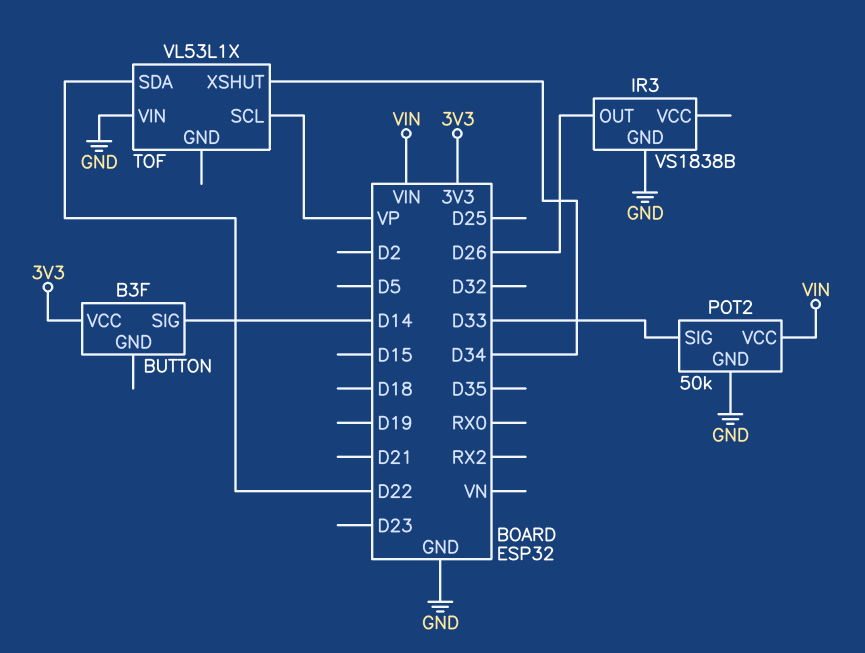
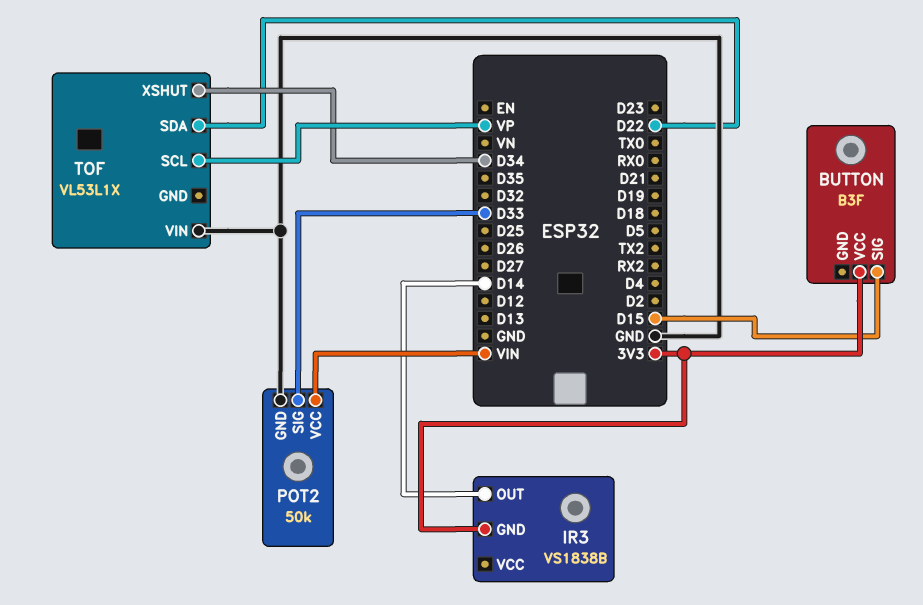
BUTTON pin SIG: D14 -> D15
IR3 pin GND: GND -> 3V3
IR3 pin OUT: D26 -> D14

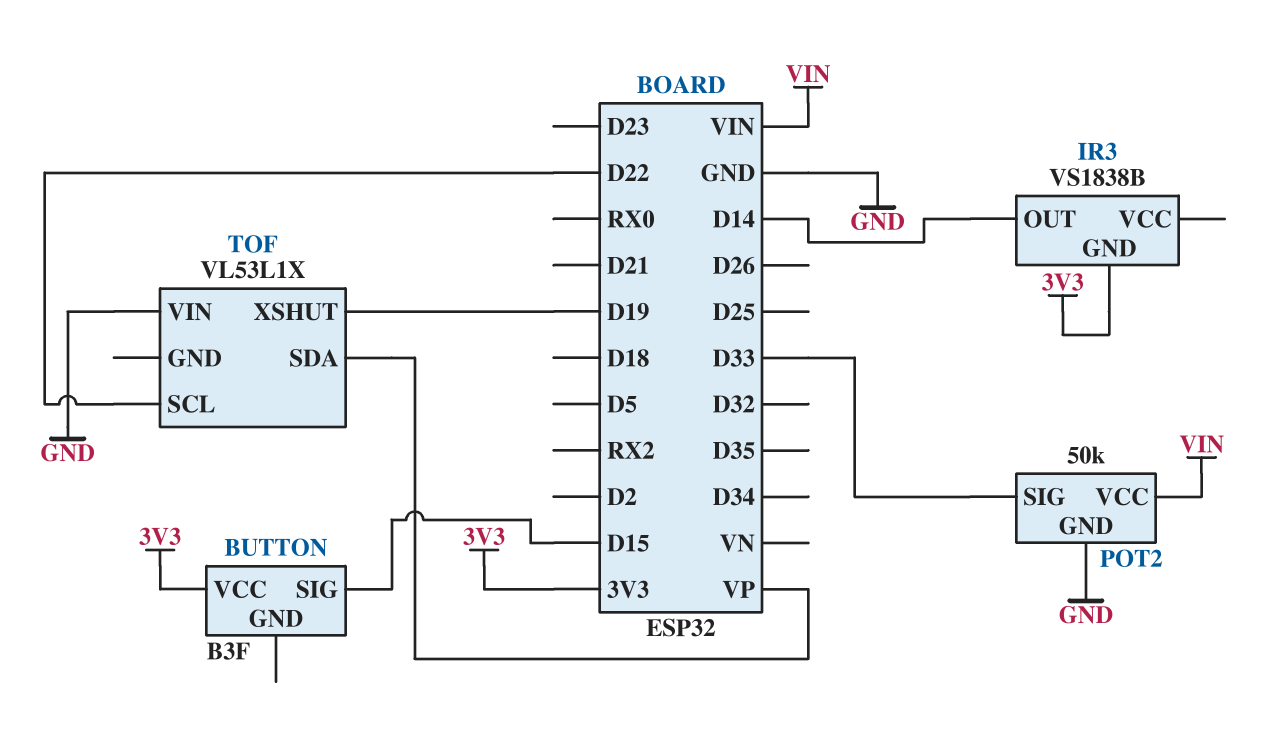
TOF pin SCL: VP -> D22
TOF pin SDA: D22 -> VP
TOF pin XSHUT: D34 -> D19

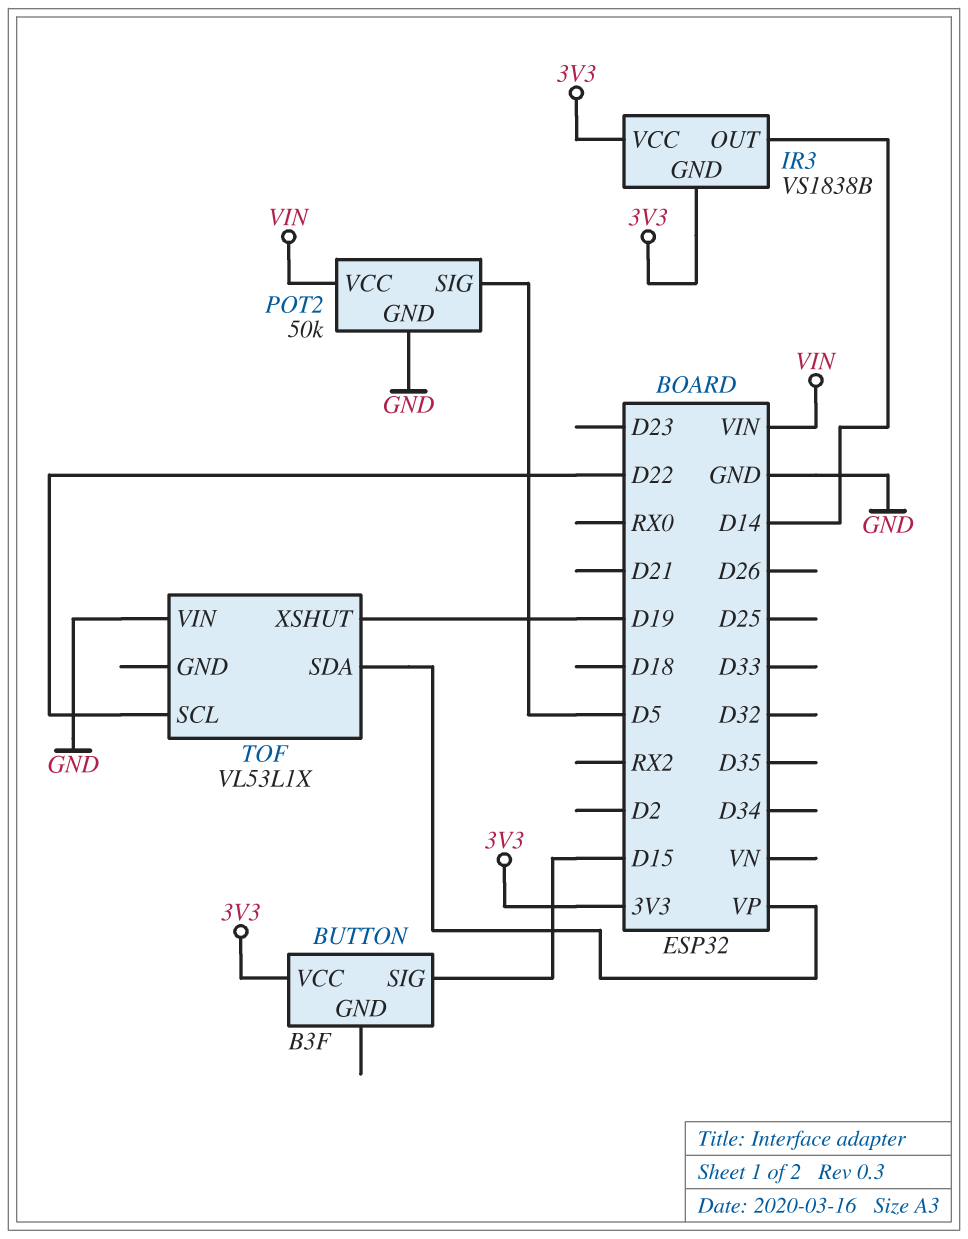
IR3 pin VCC: none -> 3V3
POT2 pin SIG: D33 -> D5

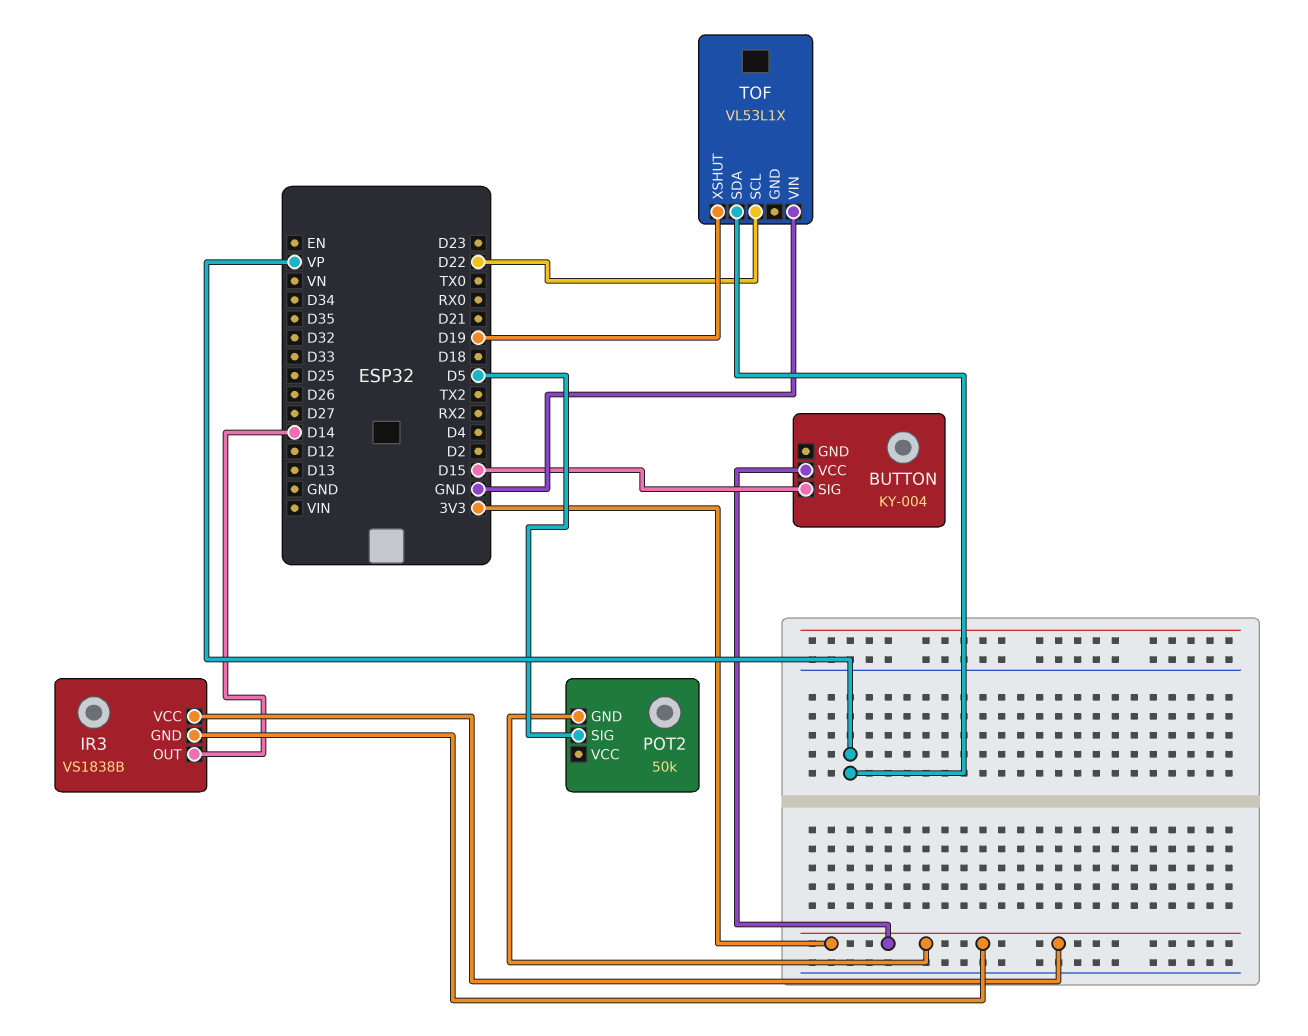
BUTTON: B3F -> KY-004
POT2 pin GND: GND -> 3V3
POT2 pin VCC: VIN -> none

